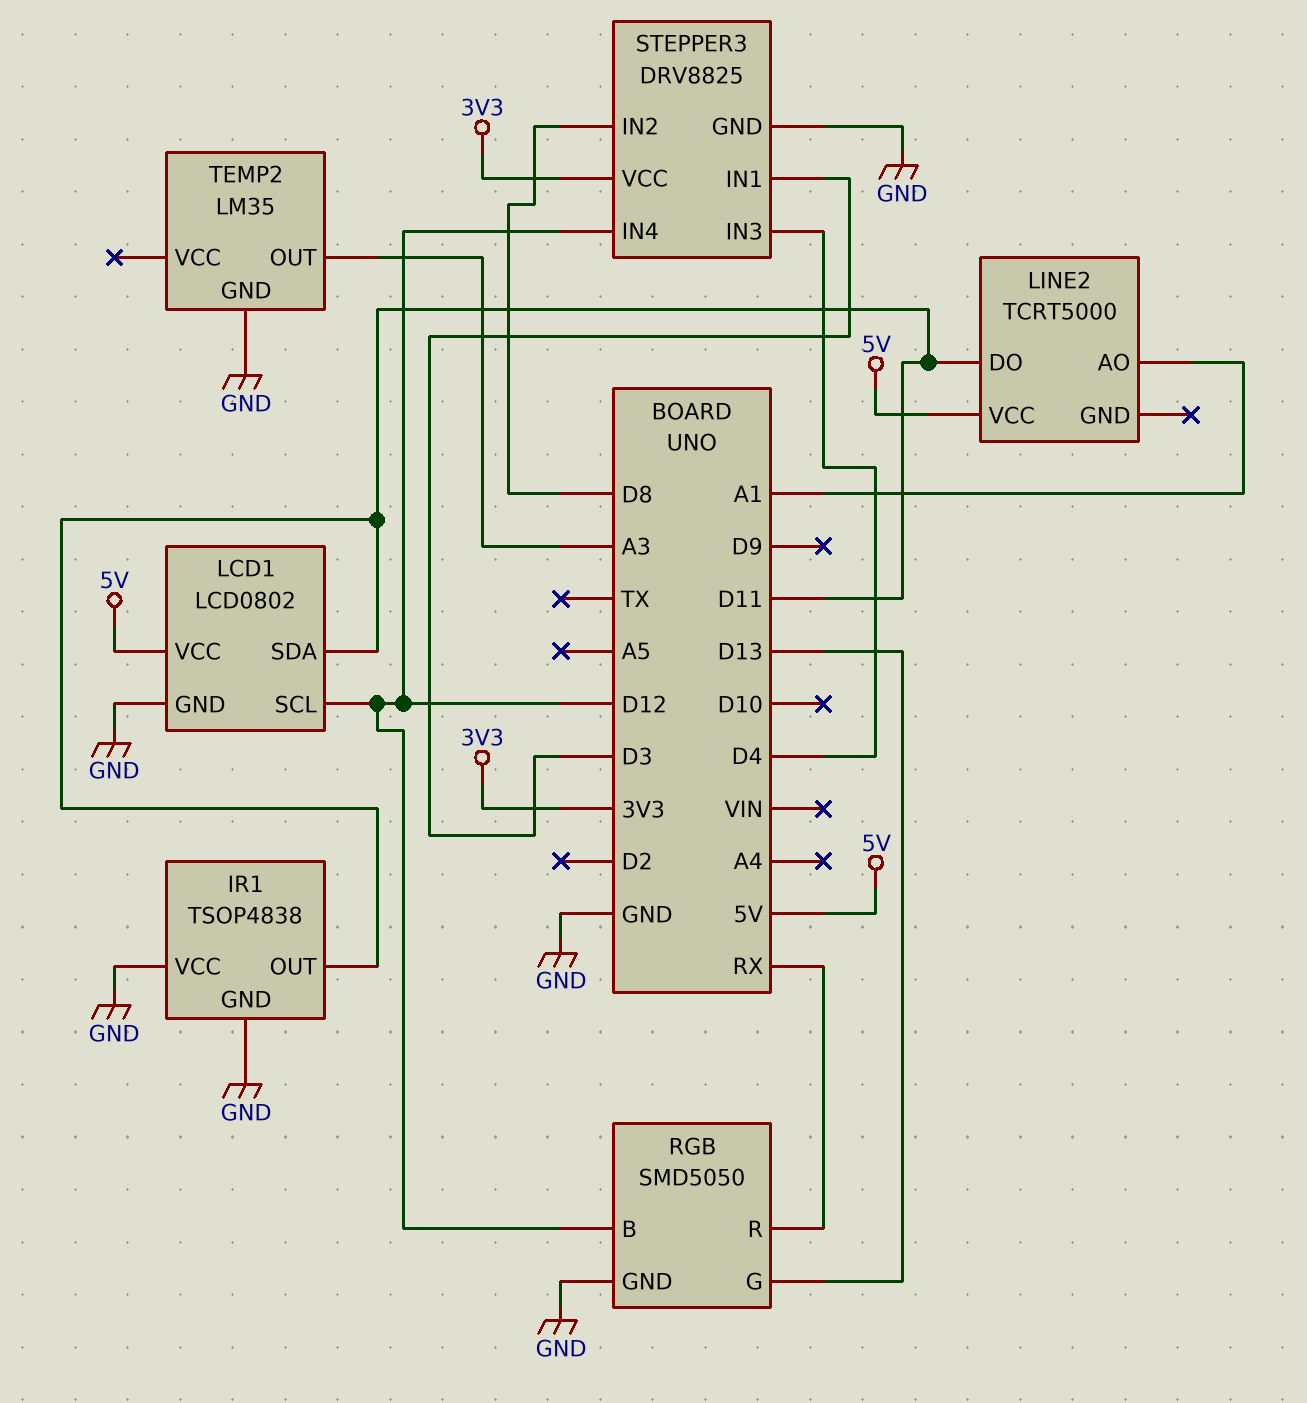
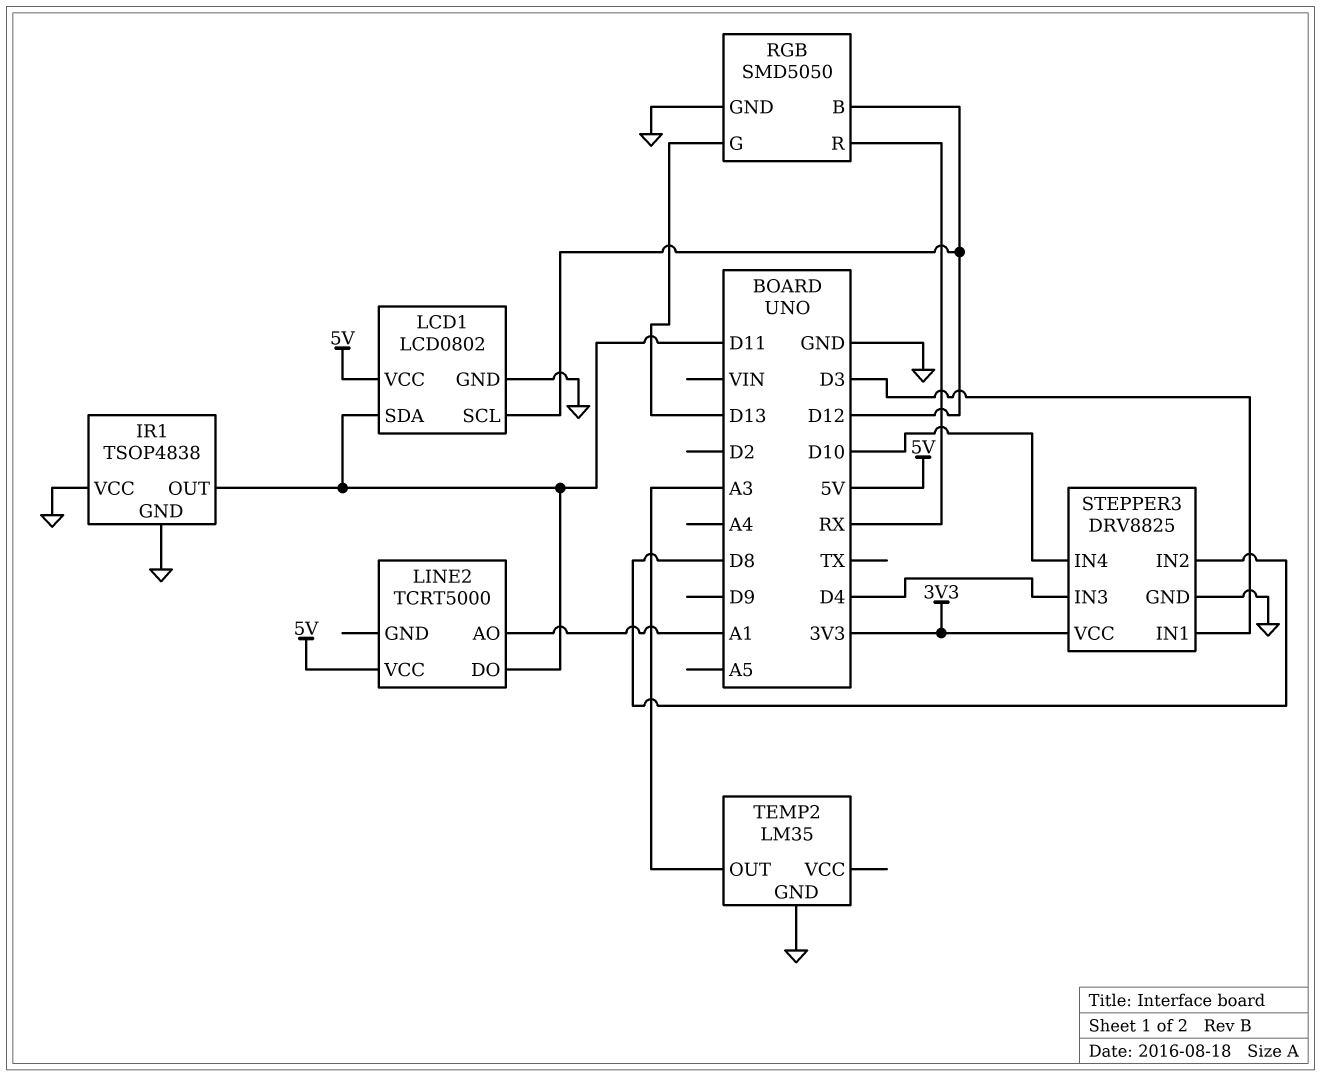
STEPPER3 pin IN4: D12 -> D10

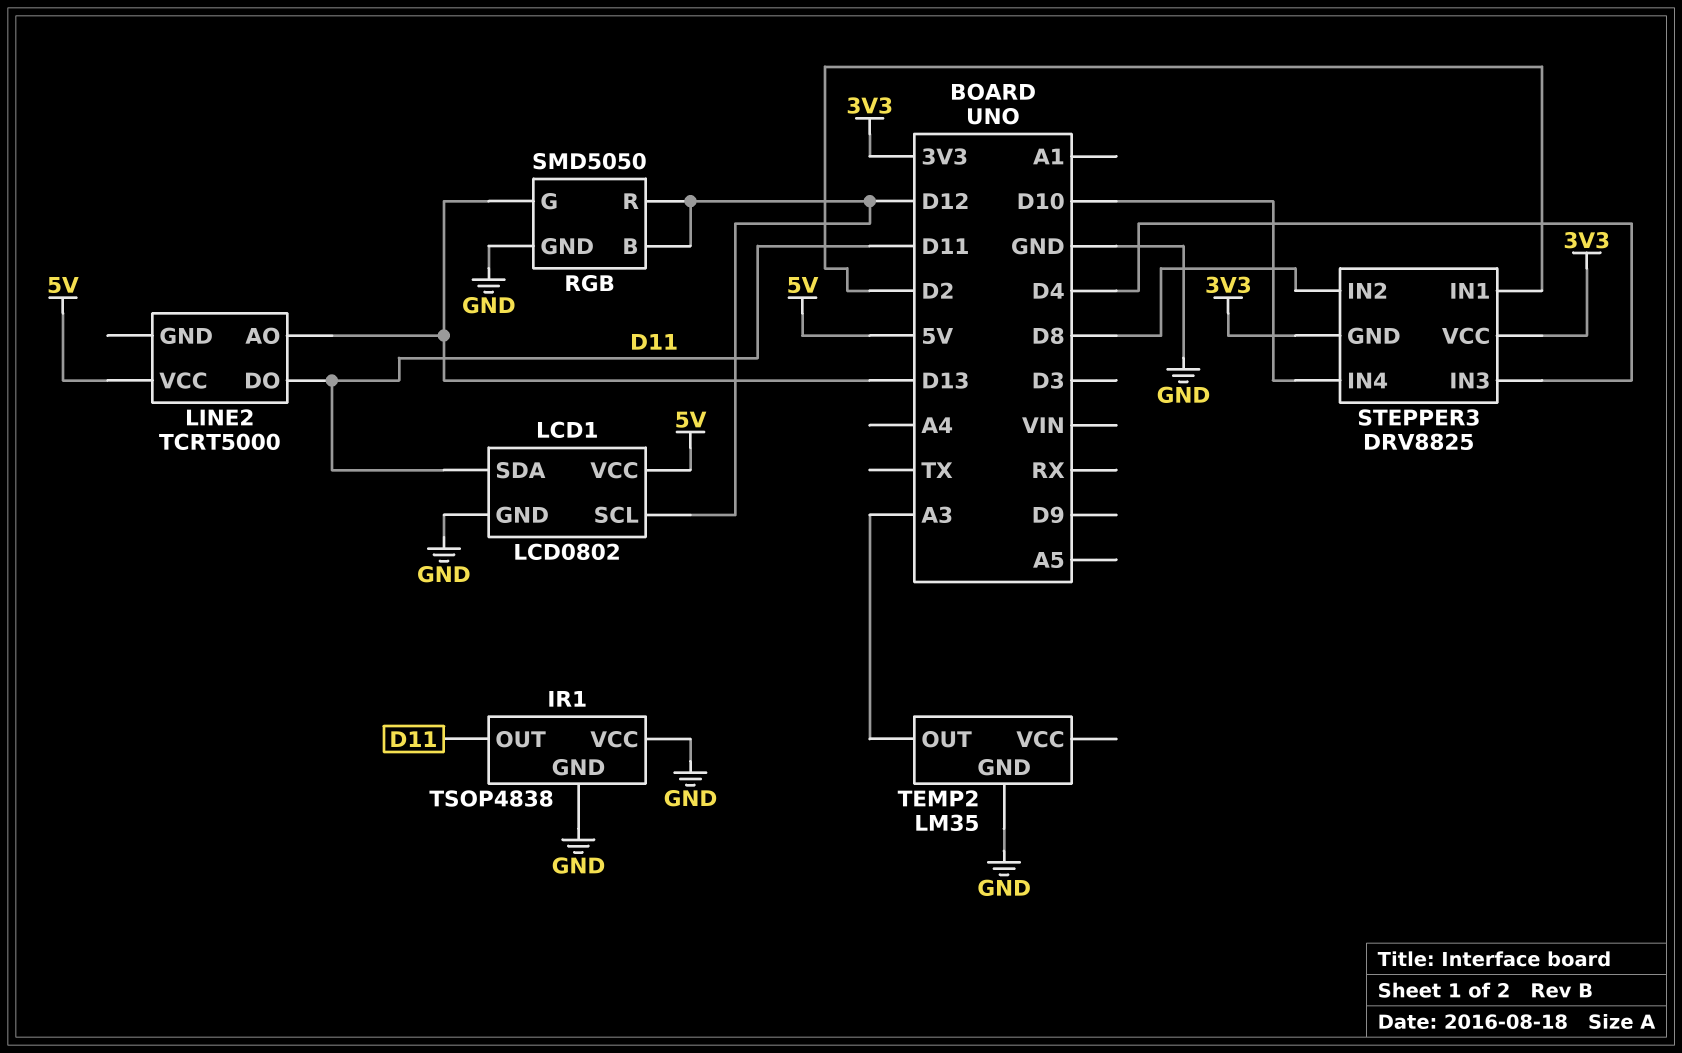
LINE2 pin AO: A1 -> D13
RGB pin R: RX -> D12
STEPPER3 pin GND: GND -> 3V3
STEPPER3 pin IN1: D3 -> D2

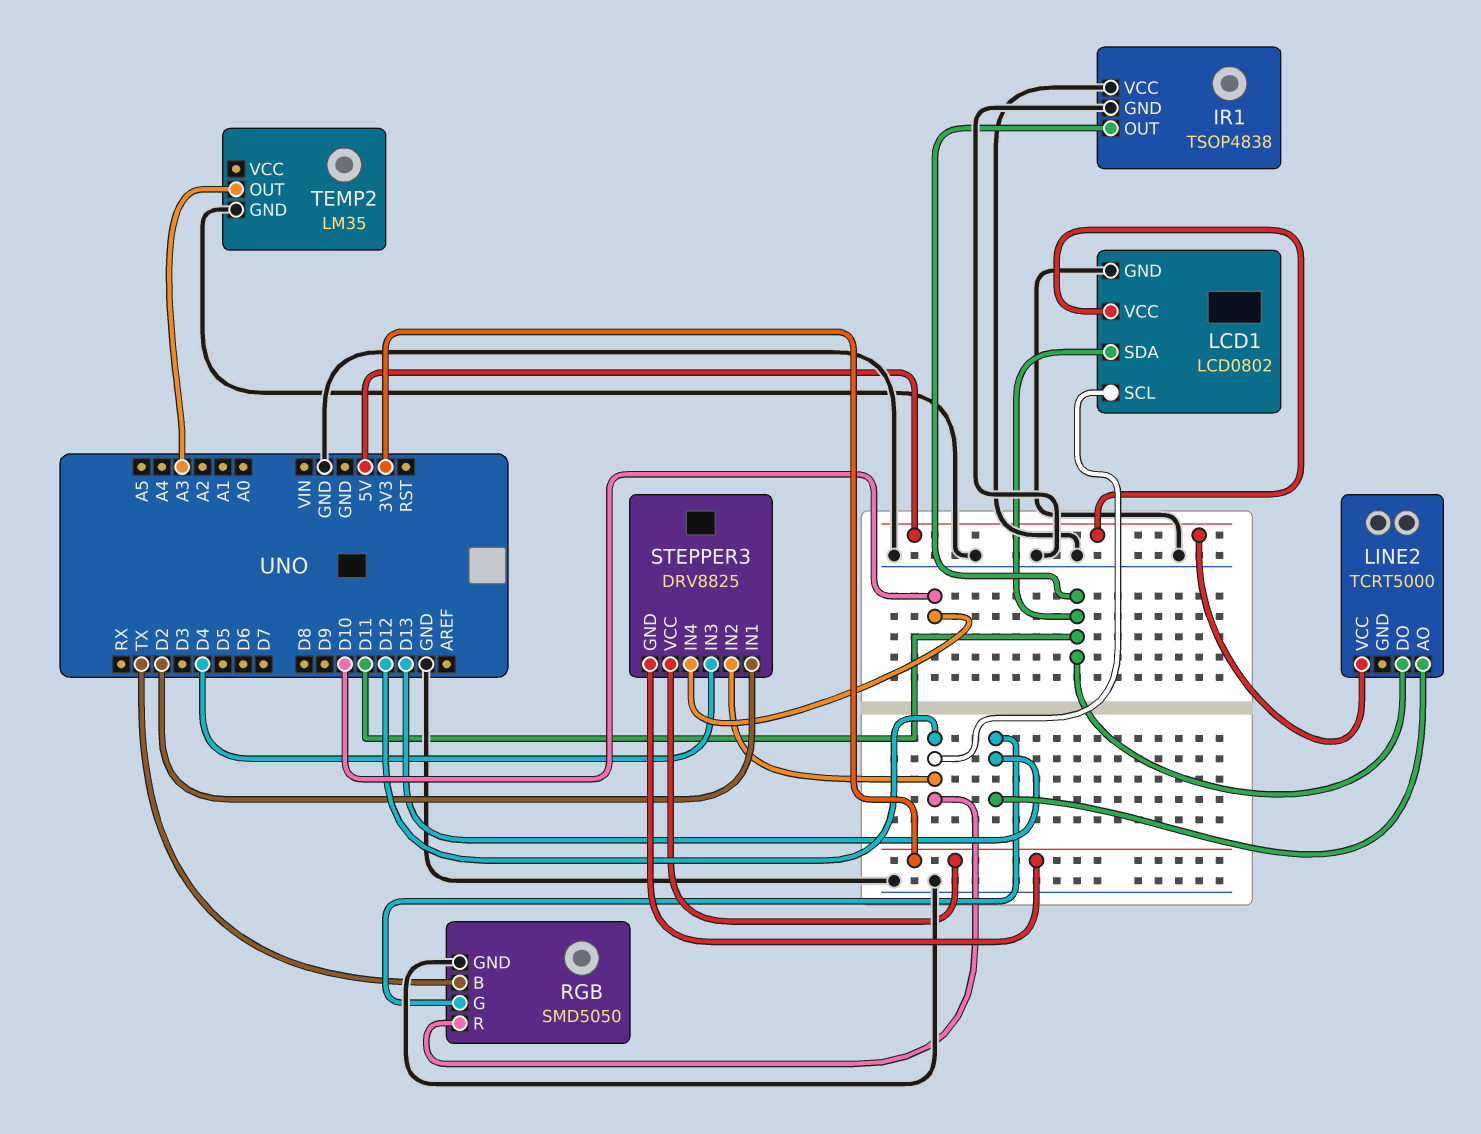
RGB pin B: D12 -> TX
STEPPER3 pin IN2: D8 -> D12

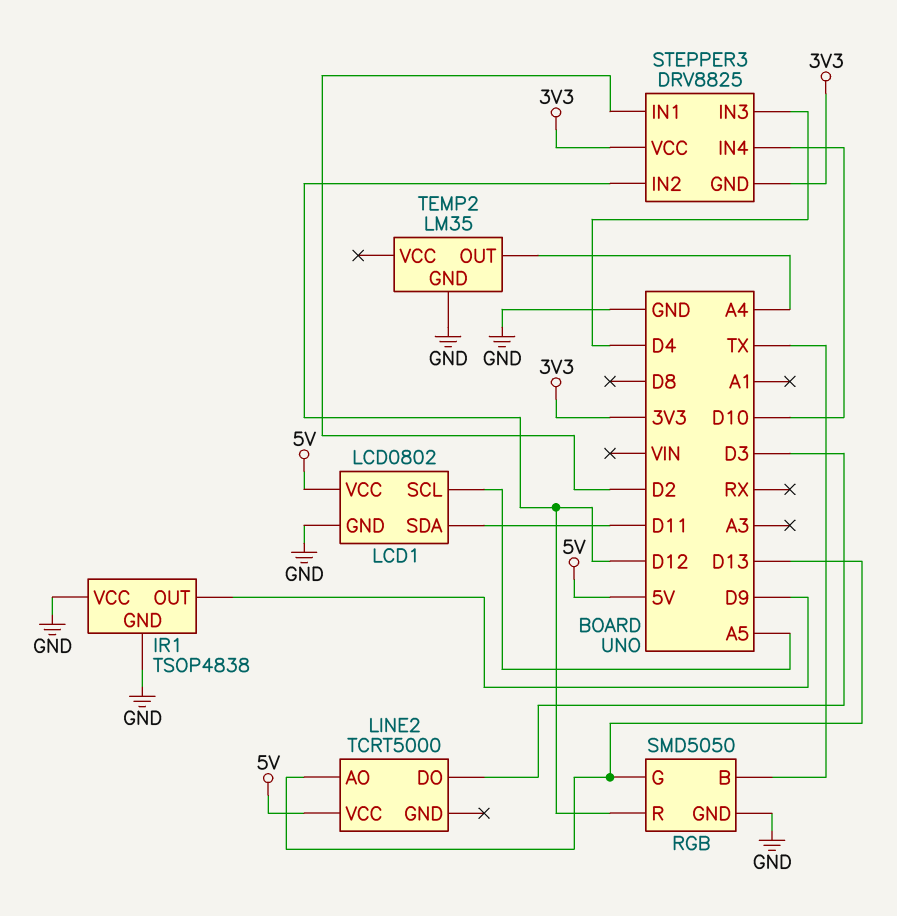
IR1 pin OUT: D11 -> D9
LCD1 pin SCL: D12 -> A5
LINE2 pin DO: D11 -> D3
TEMP2 pin OUT: A3 -> A4

